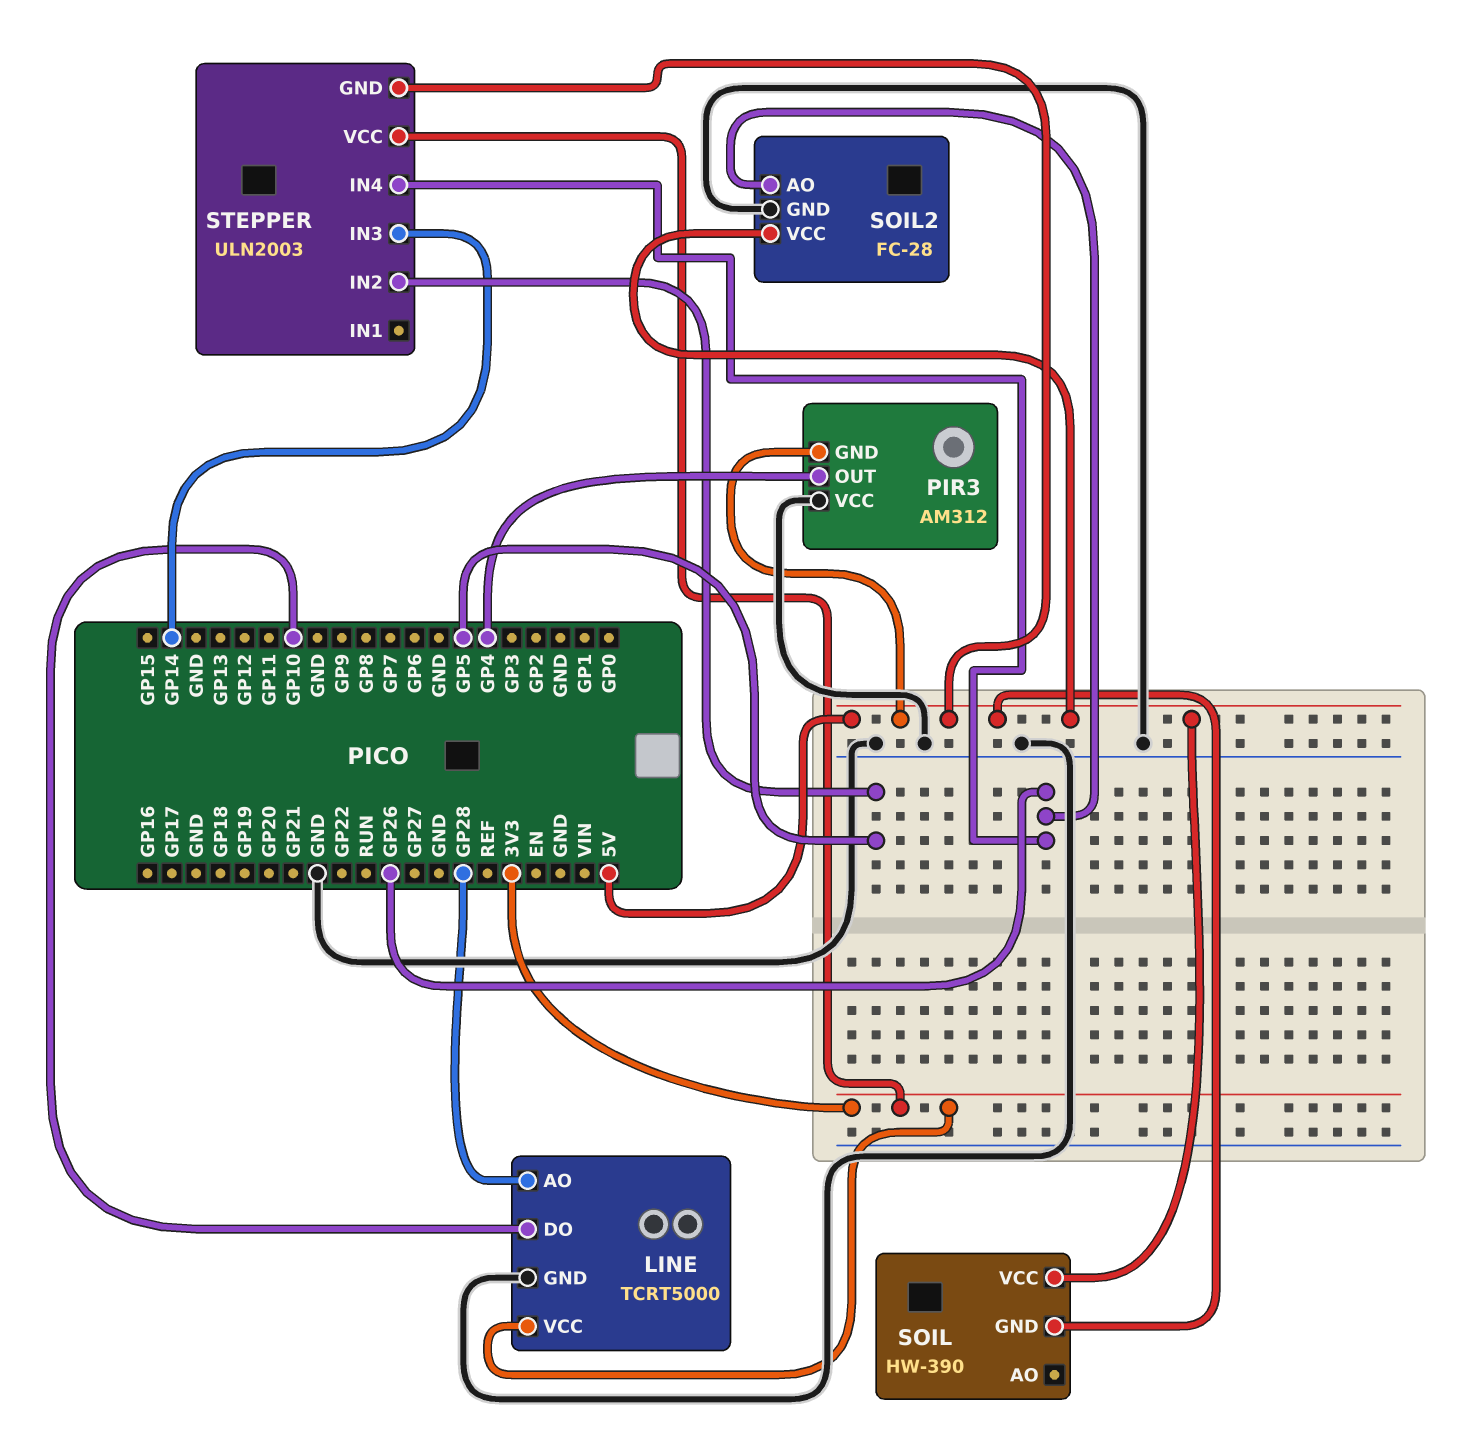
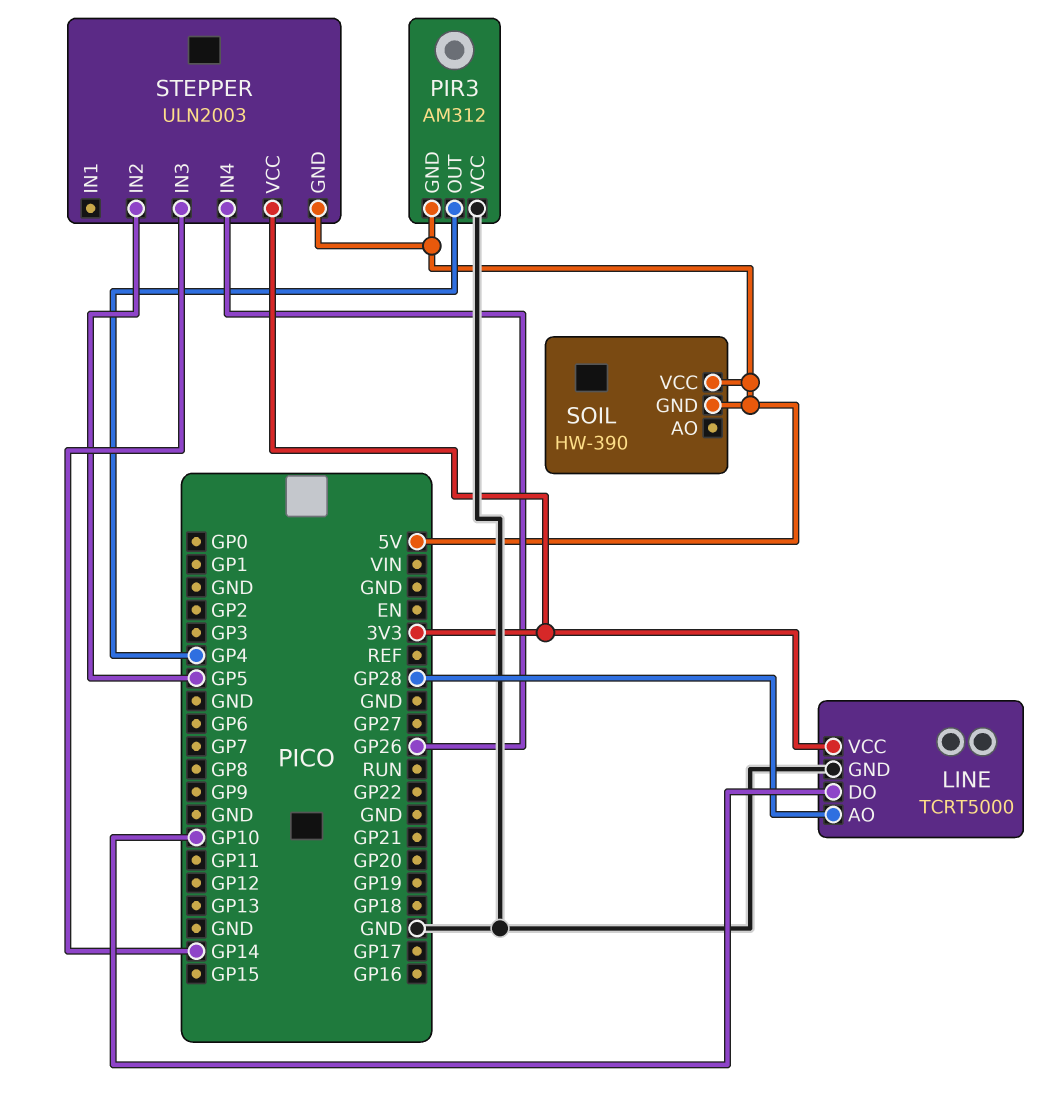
SOIL2: FC-28 -> none
SOIL2 pin AO: GP26 -> none
SOIL2 pin GND: GND -> none
SOIL2 pin VCC: 5V -> none

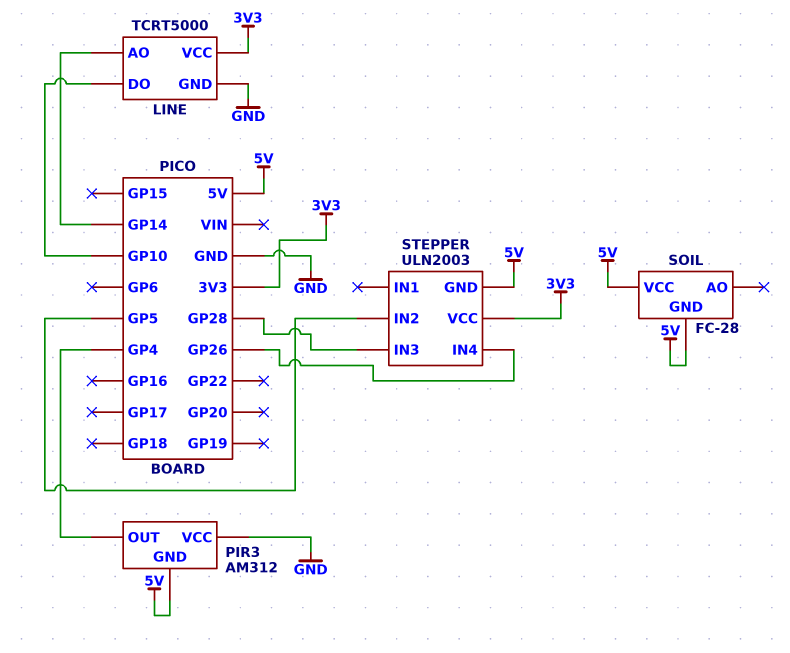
LINE pin AO: GP28 -> GP14
SOIL: HW-390 -> FC-28
STEPPER pin IN3: GP14 -> GP28

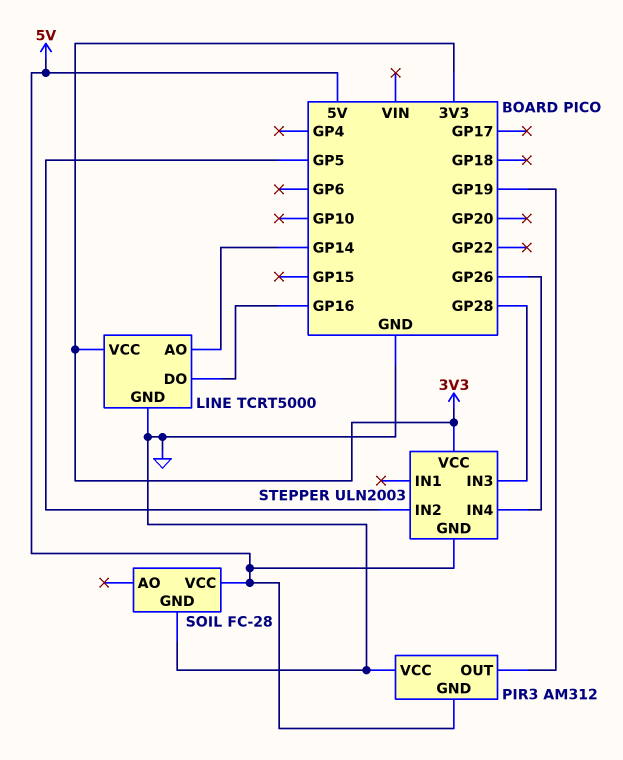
LINE pin DO: GP10 -> GP16
PIR3 pin OUT: GP4 -> GP19
SOIL pin GND: 5V -> GND

